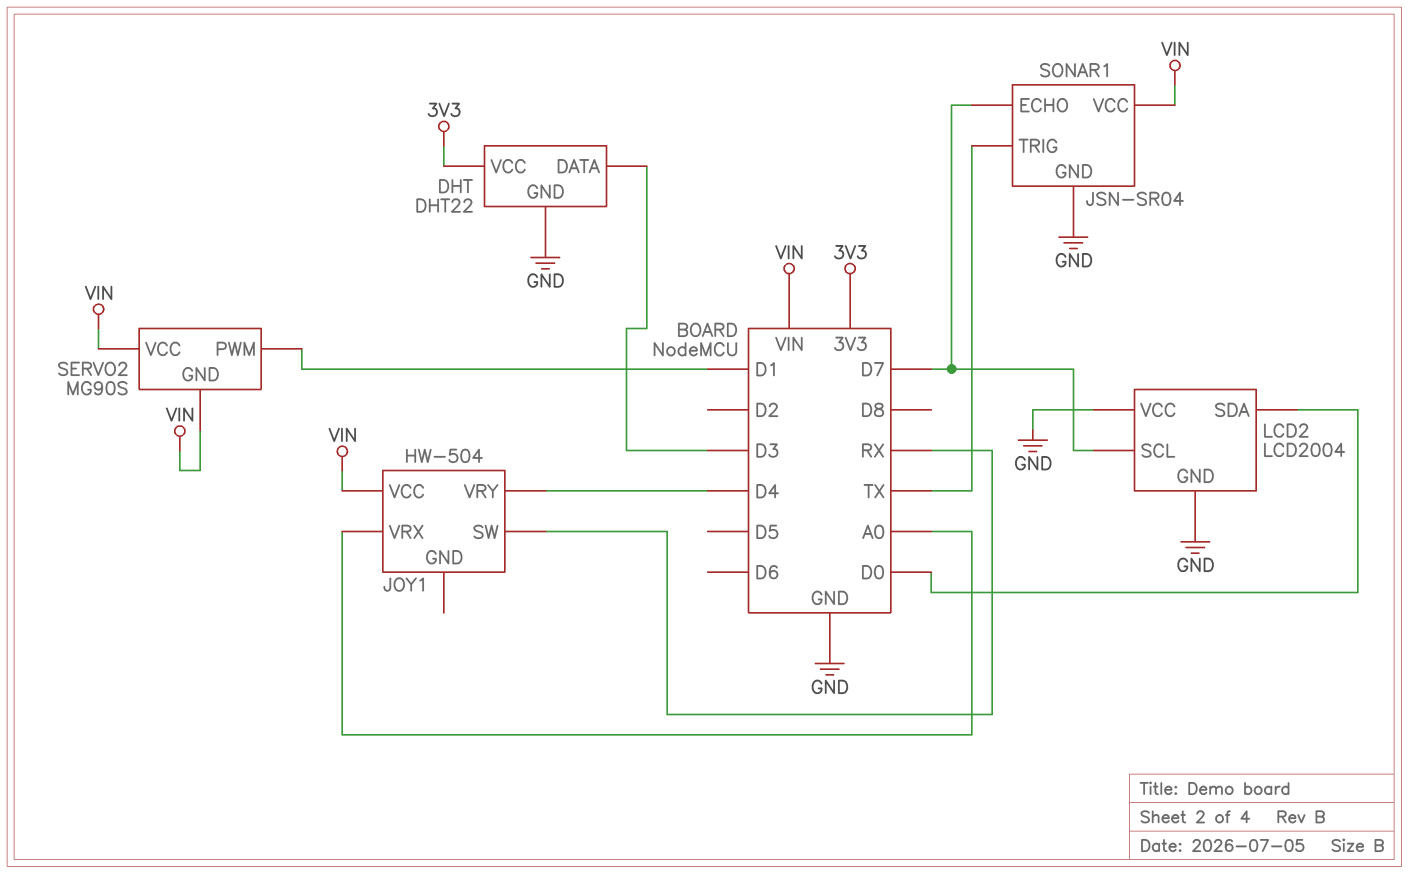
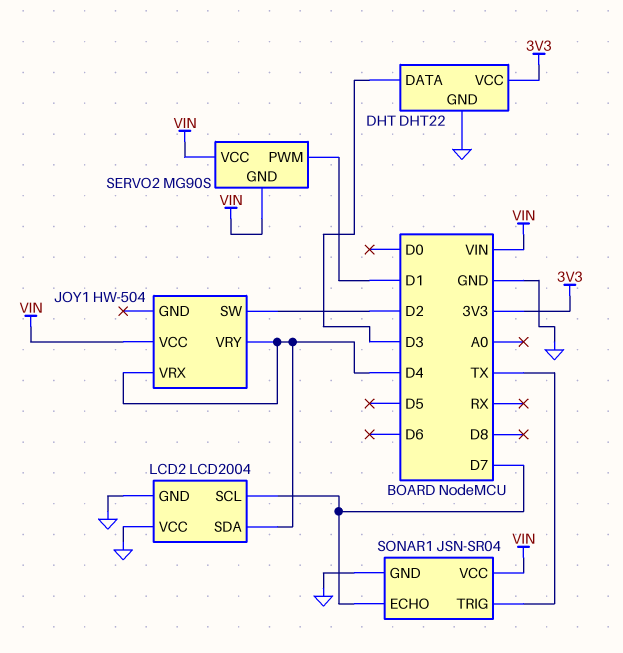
JOY1 pin SW: RX -> D2
JOY1 pin VRX: A0 -> D4
LCD2 pin SDA: D0 -> D4

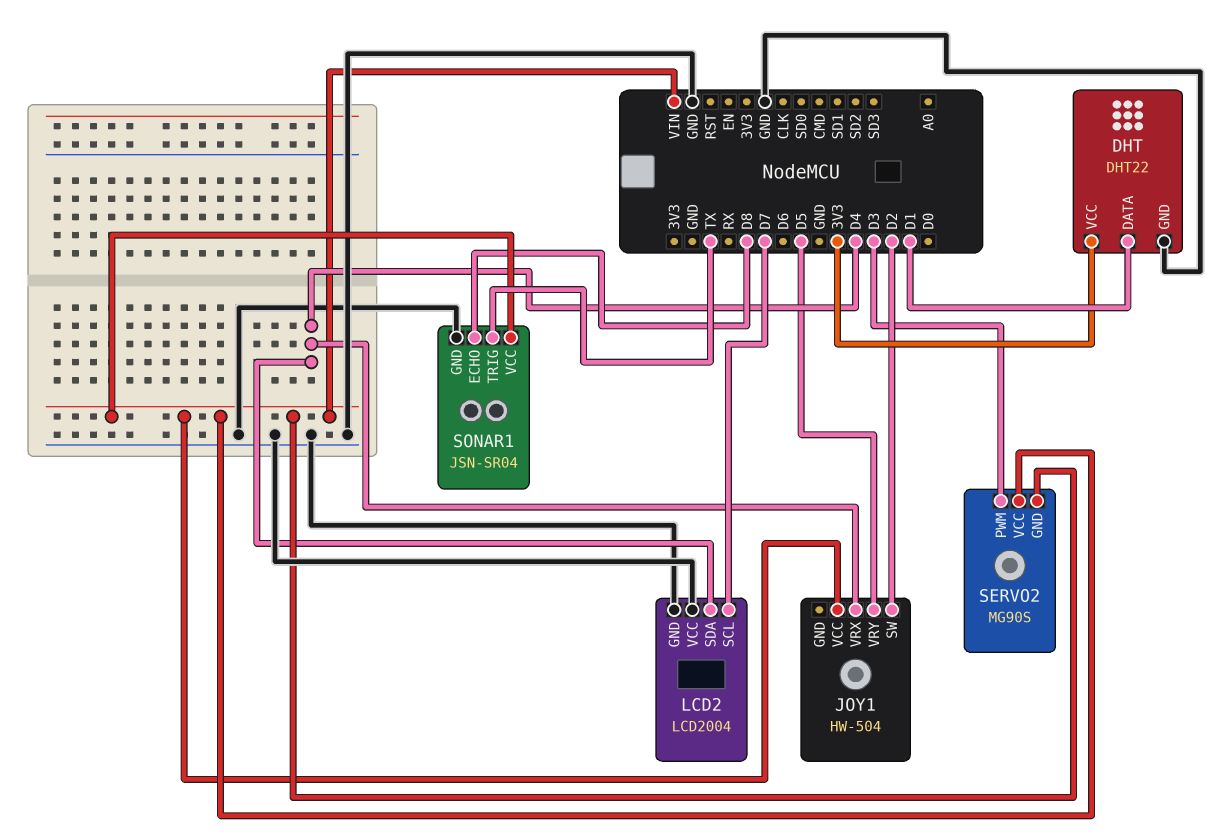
DHT pin DATA: D3 -> D1
JOY1 pin VRY: D4 -> D5
SERVO2 pin PWM: D1 -> D3
SONAR1 pin ECHO: D7 -> D8

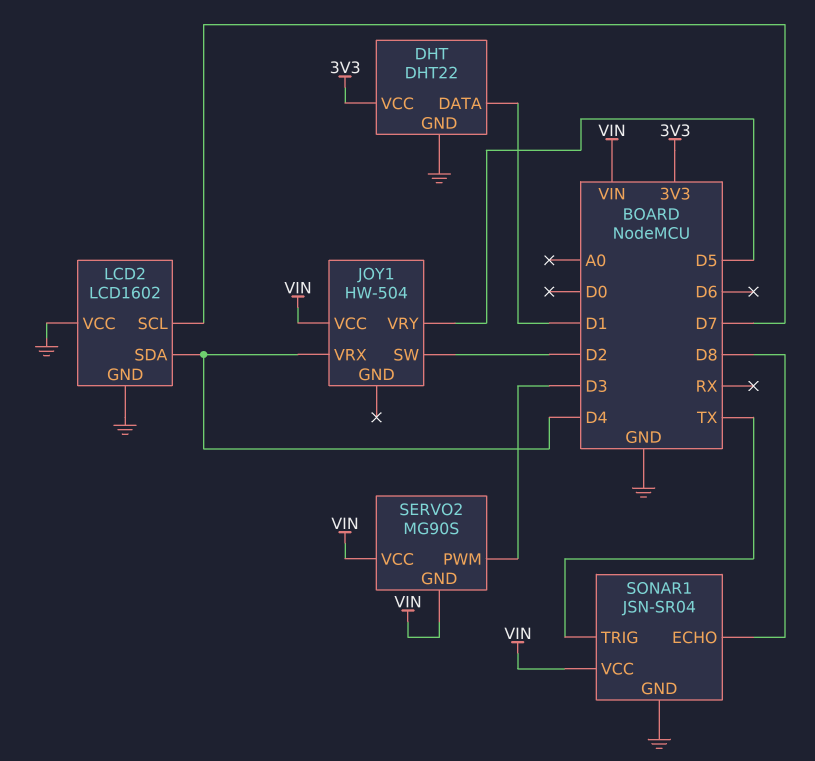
LCD2: LCD2004 -> LCD1602

